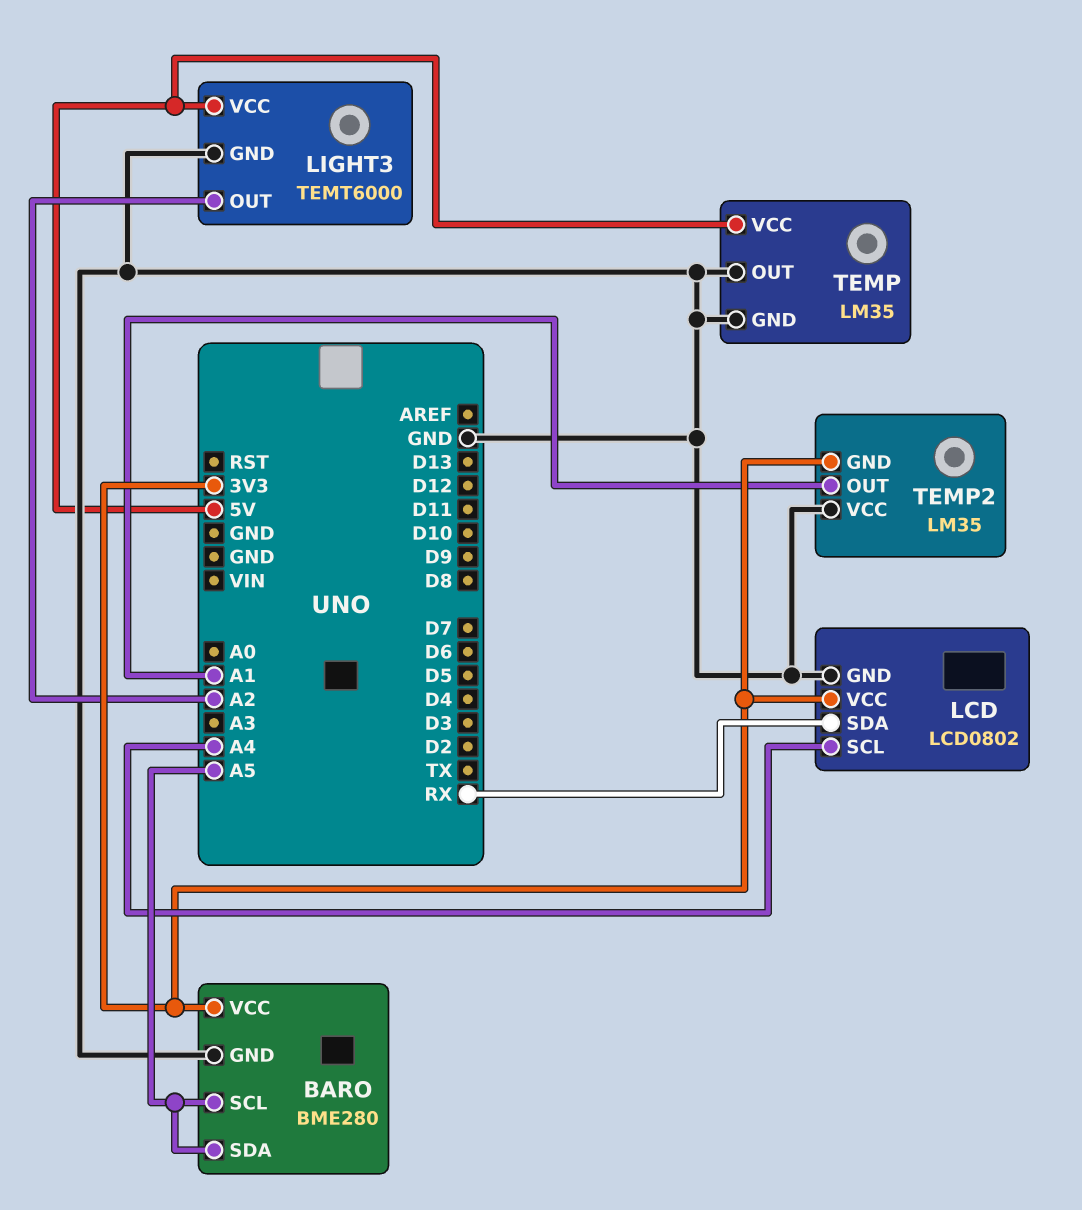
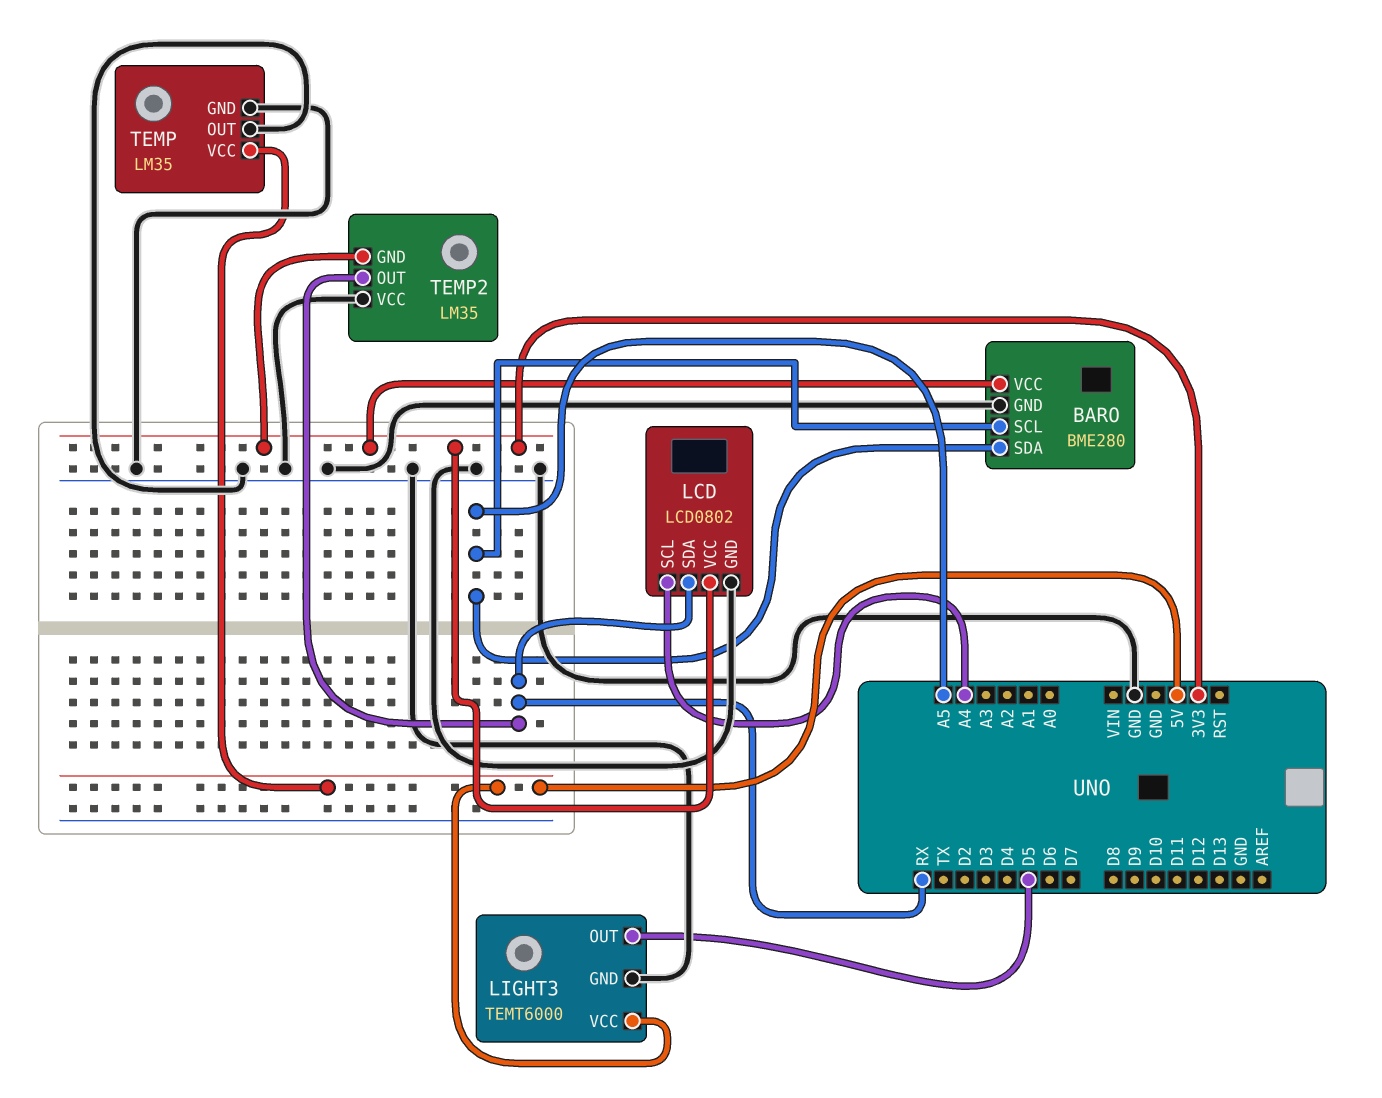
LIGHT3 pin OUT: A2 -> D5
TEMP2 pin OUT: A1 -> RX

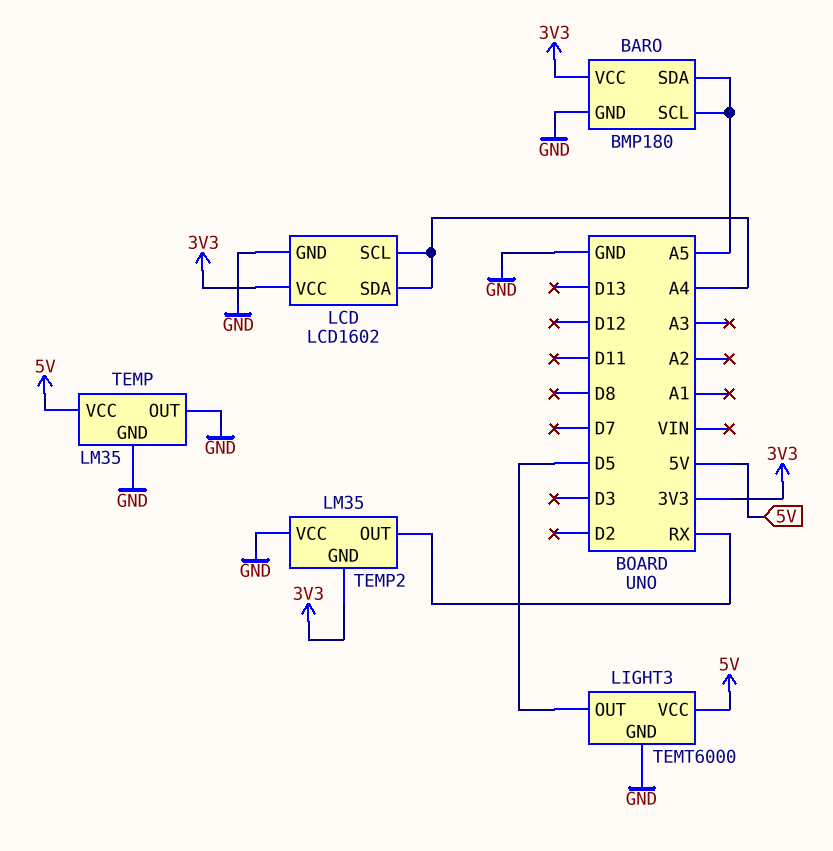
BARO: BME280 -> BMP180
LCD: LCD0802 -> LCD1602
LCD pin SDA: RX -> A4

